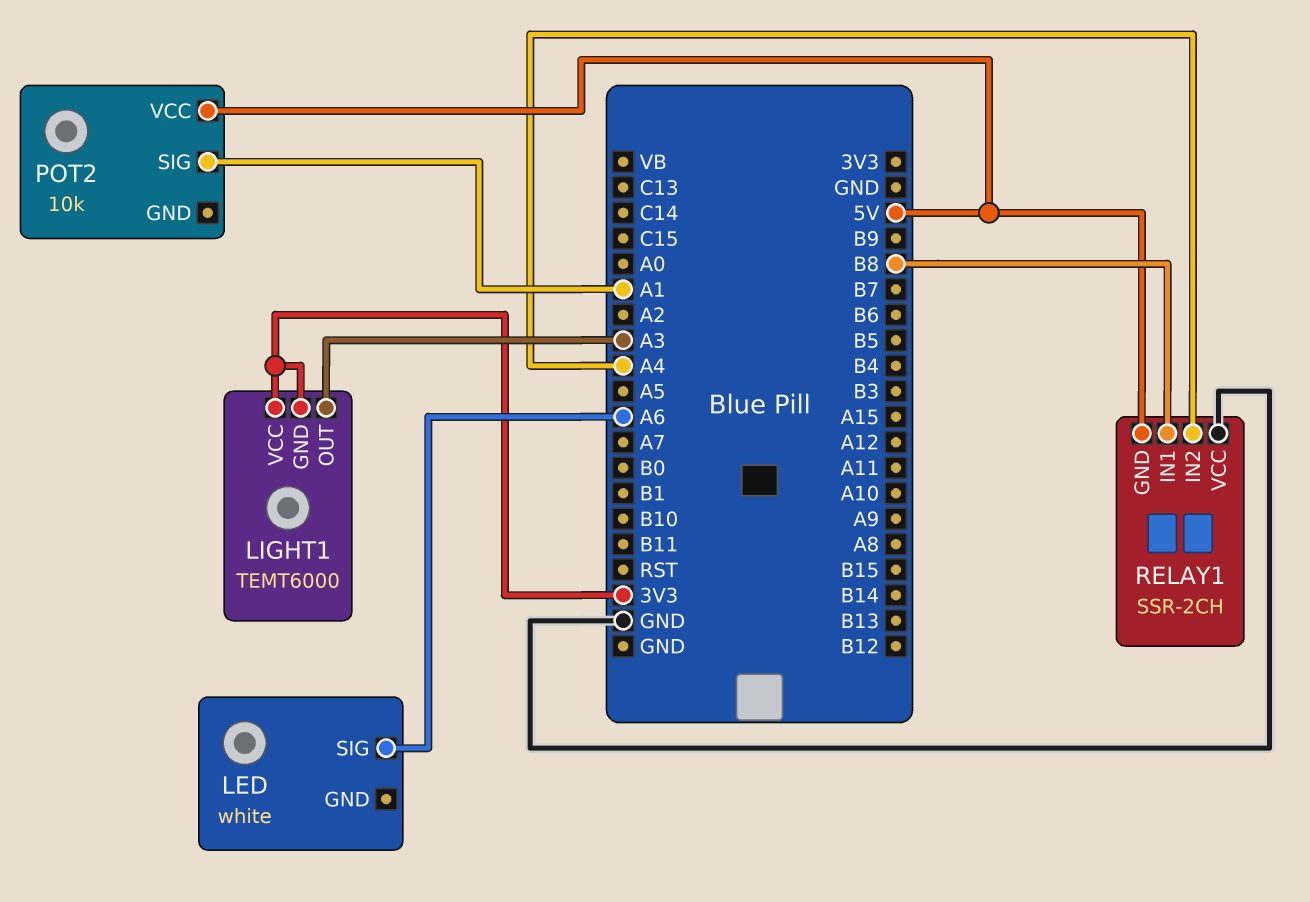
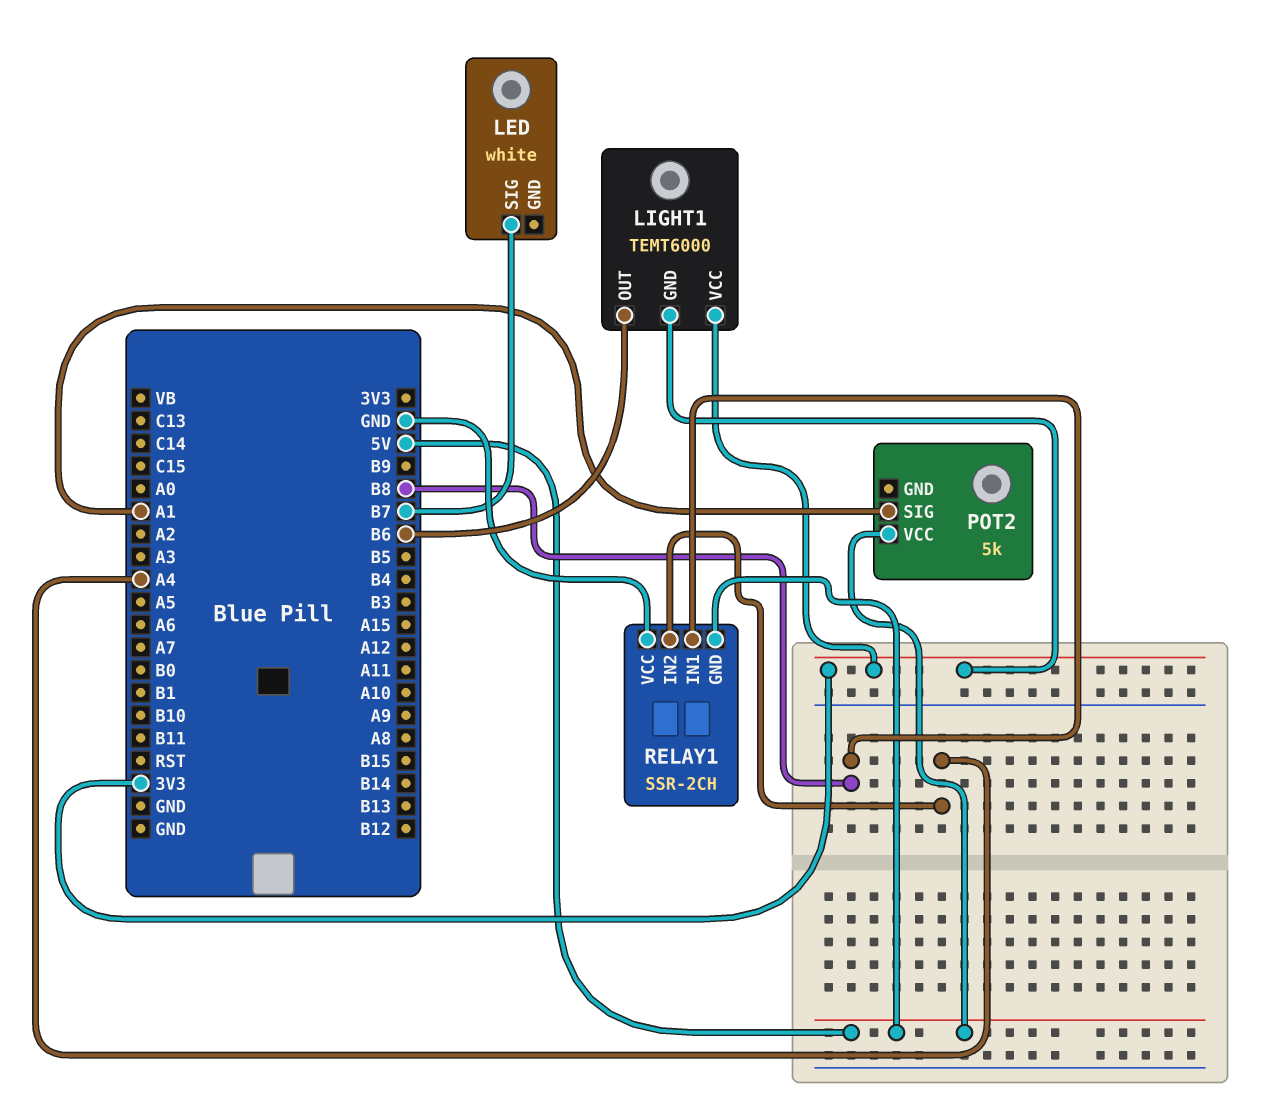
LED pin SIG: A6 -> B7
LIGHT1 pin OUT: A3 -> B6
POT2: 10k -> 5k

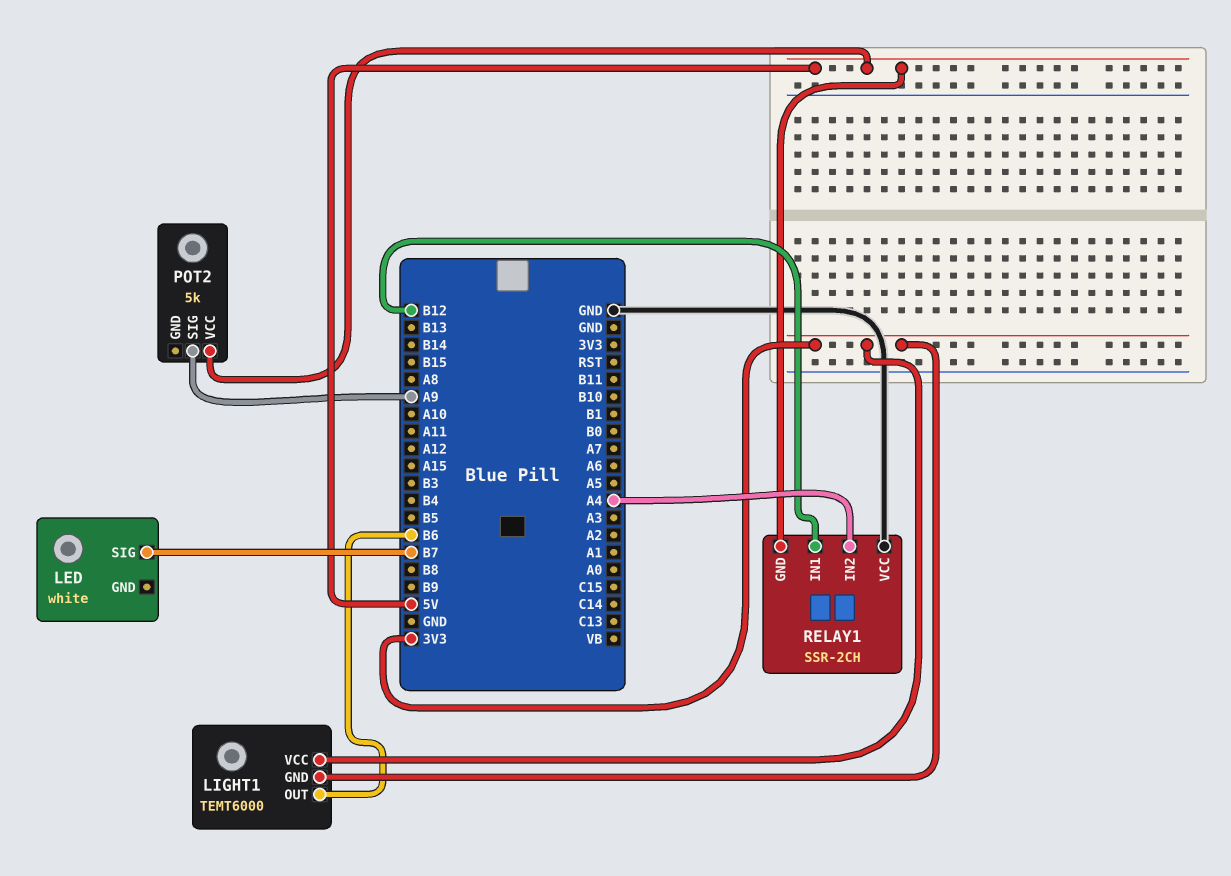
POT2 pin SIG: A1 -> A9
RELAY1 pin IN1: B8 -> B12

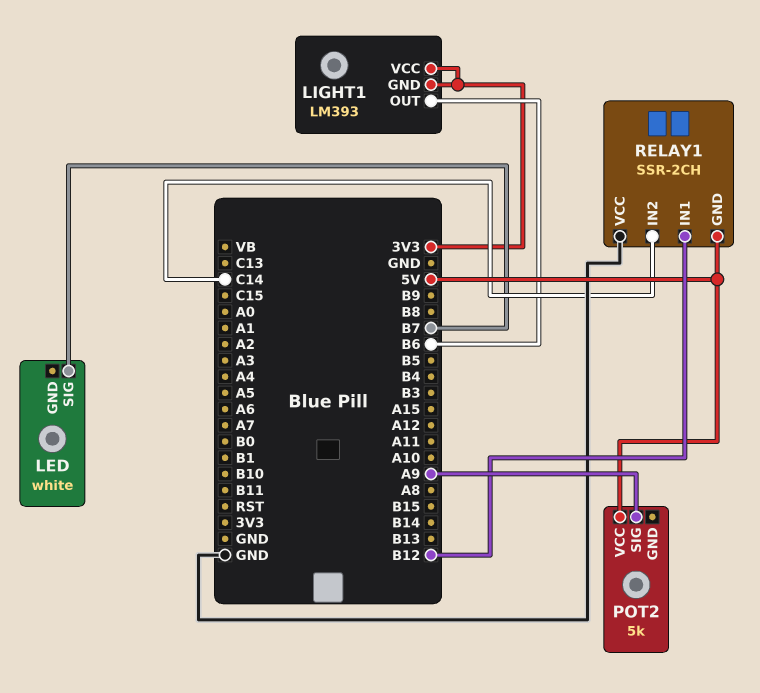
LIGHT1: TEMT6000 -> LM393
RELAY1 pin IN2: A4 -> C14

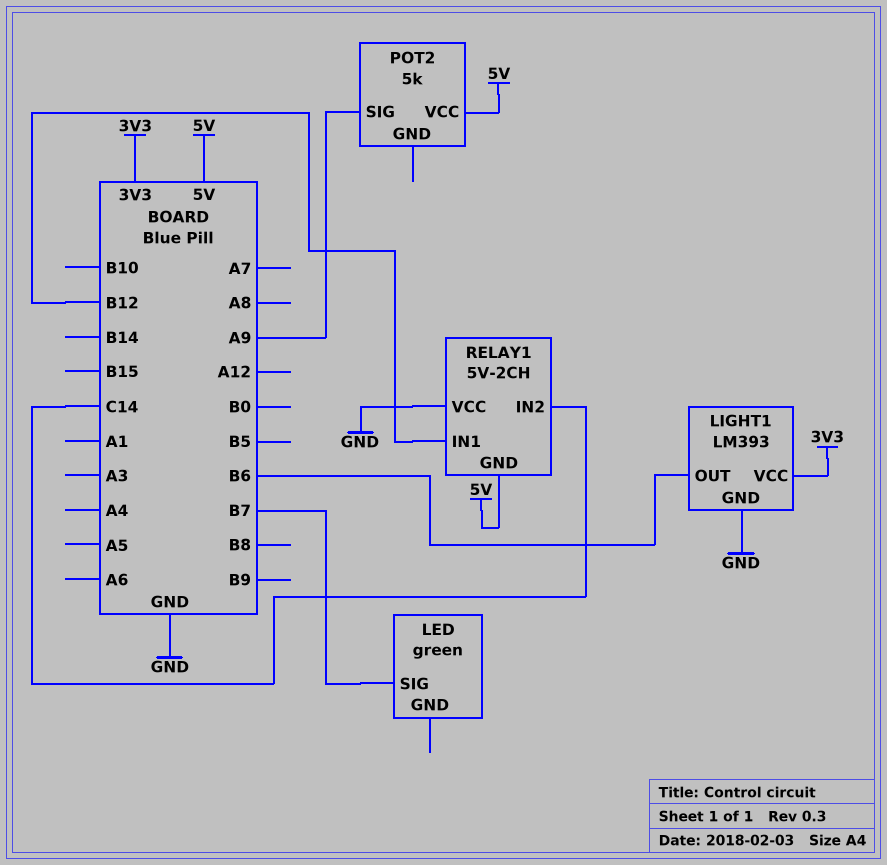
LED: white -> green
LIGHT1 pin GND: 3V3 -> GND
RELAY1: SSR-2CH -> 5V-2CH

